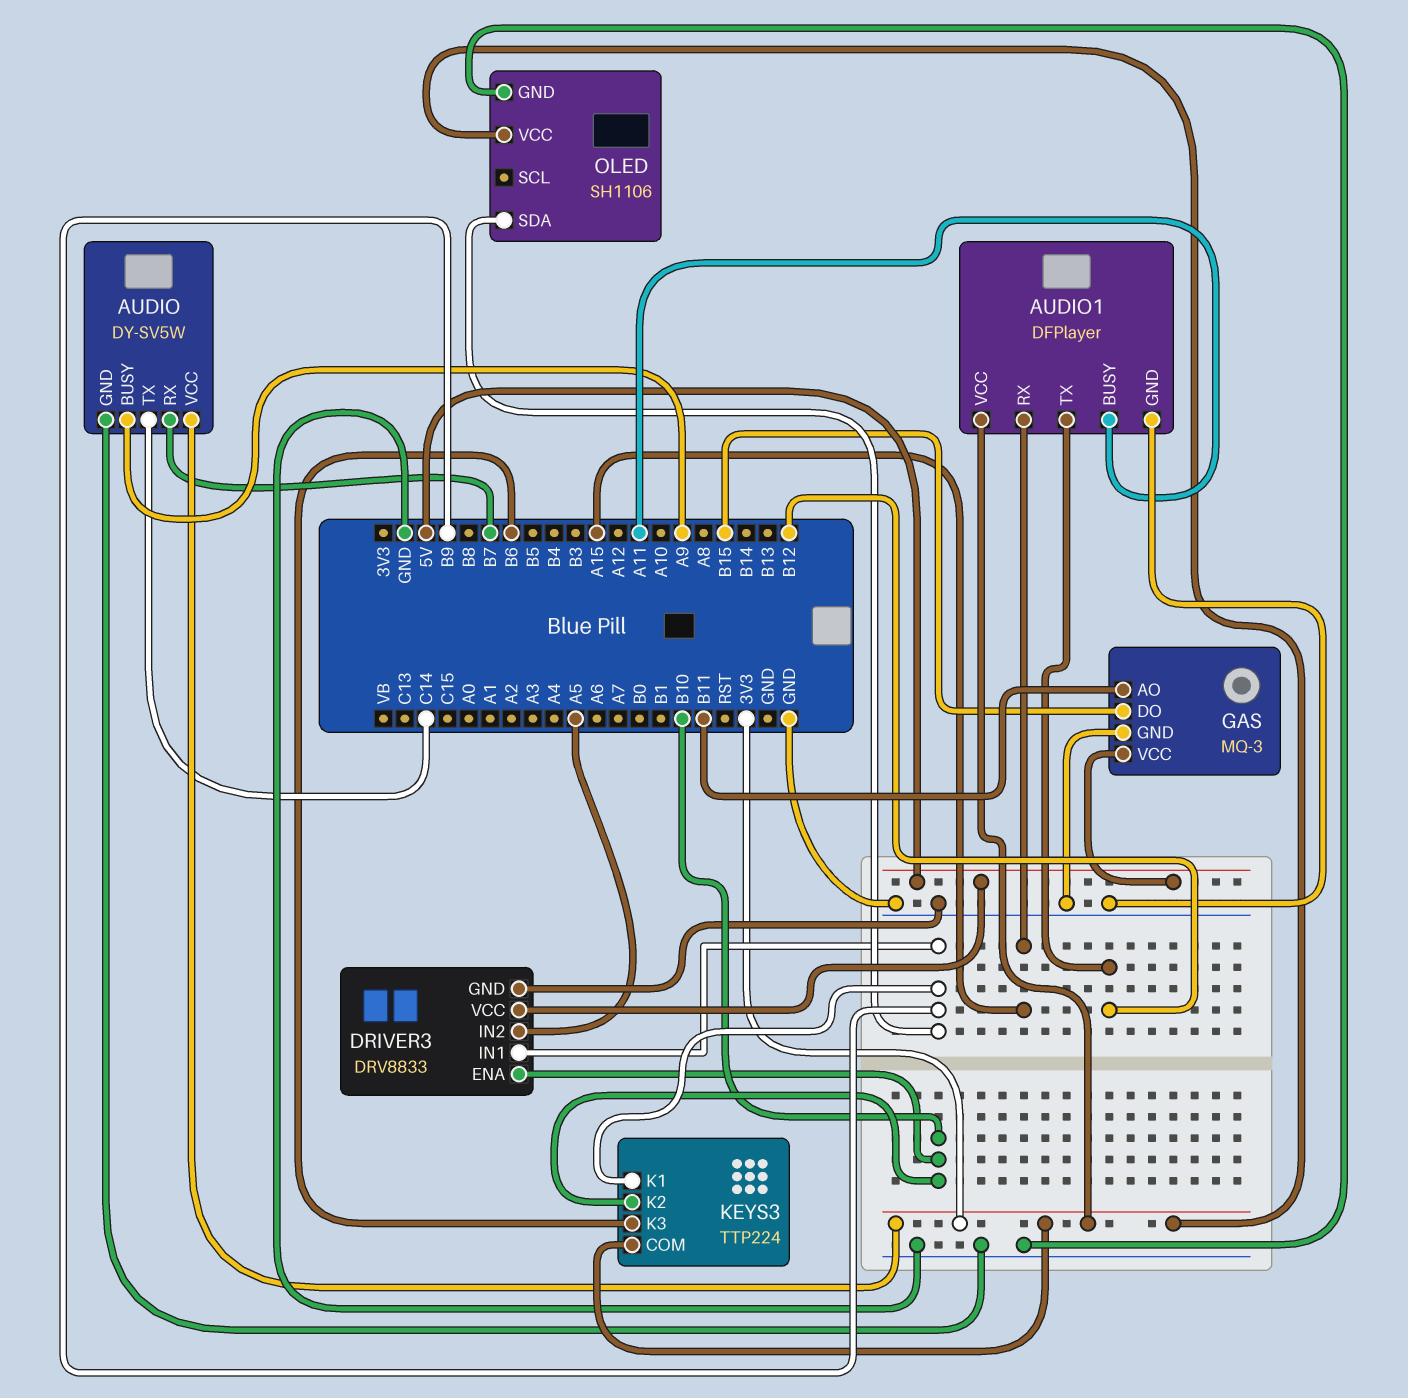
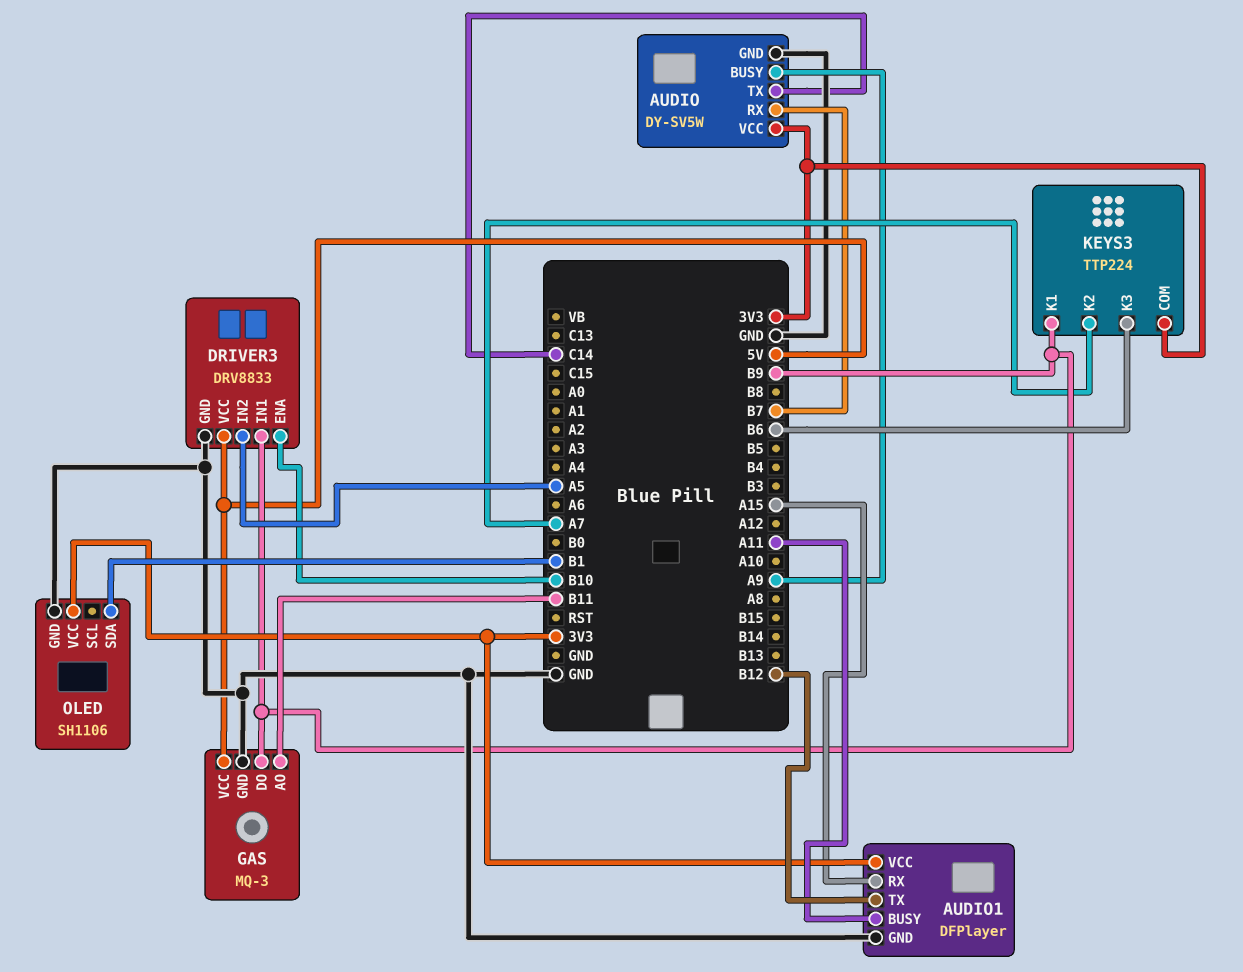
GAS pin DO: B15 -> B9
KEYS3 pin K2: B10 -> A7
OLED pin SDA: B9 -> B1

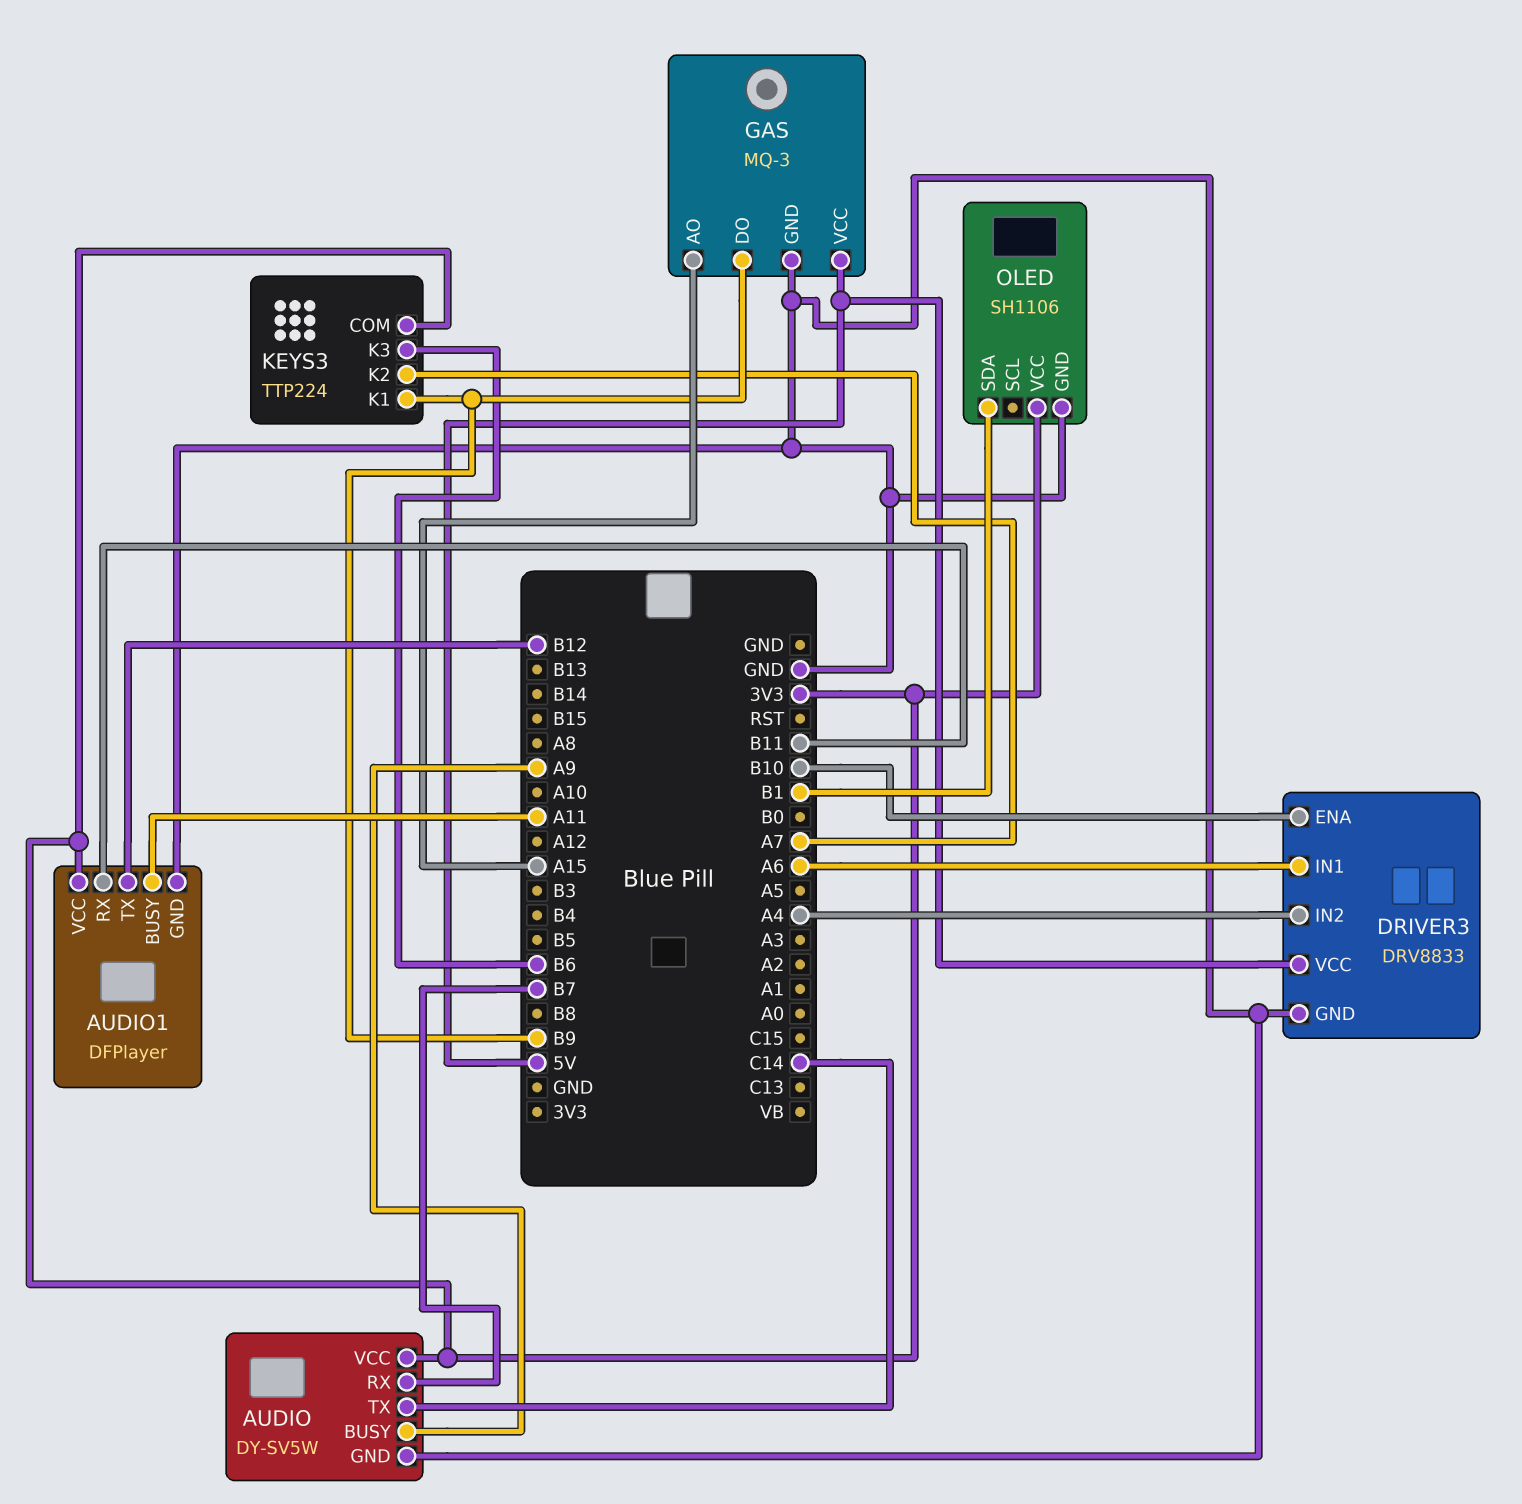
AUDIO1 pin RX: A15 -> B11
DRIVER3 pin IN1: B9 -> A6
DRIVER3 pin IN2: A5 -> A4
GAS pin AO: B11 -> A15

